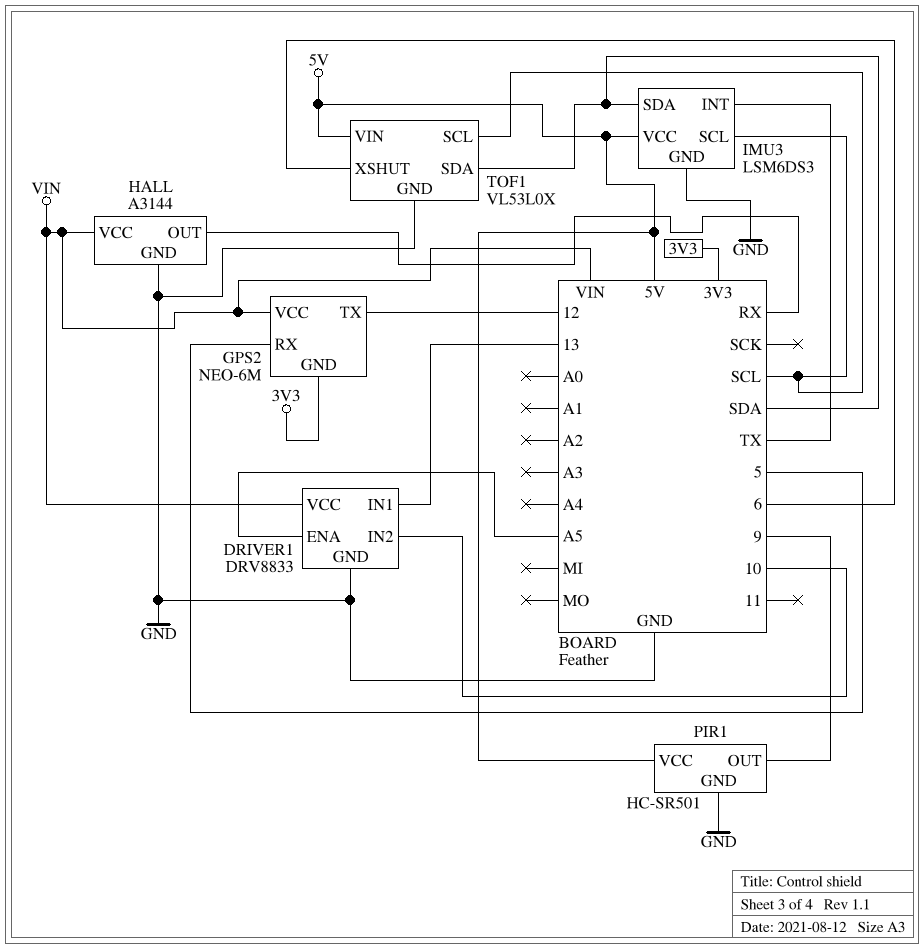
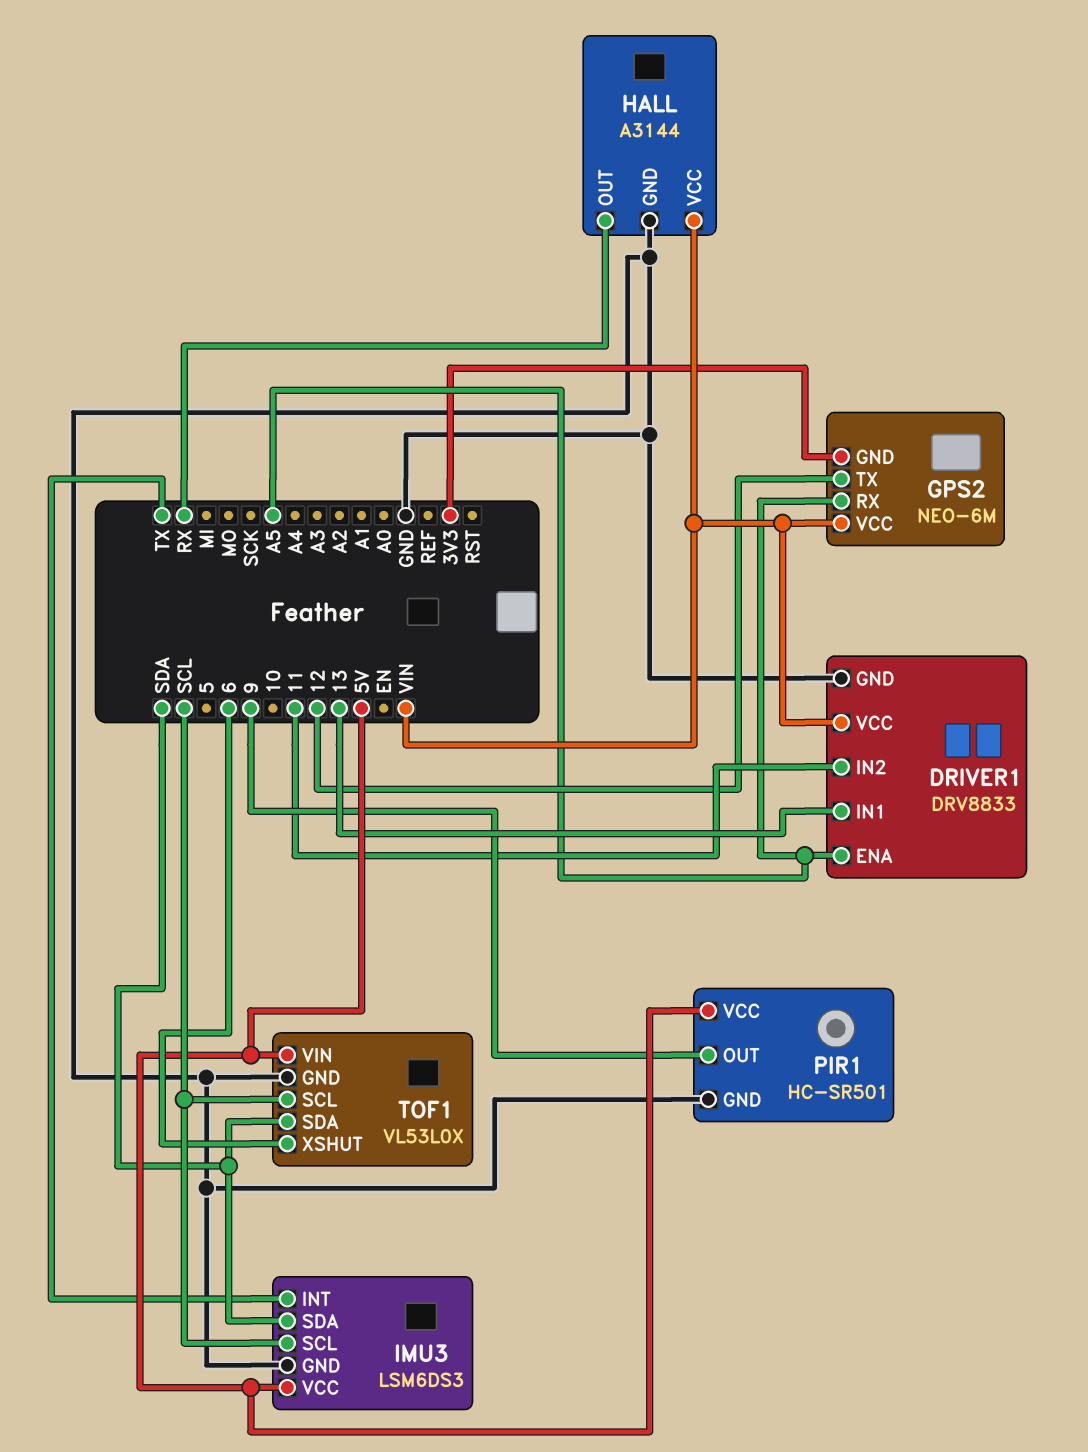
DRIVER1 pin IN2: 10 -> 11
GPS2 pin RX: 5 -> A5

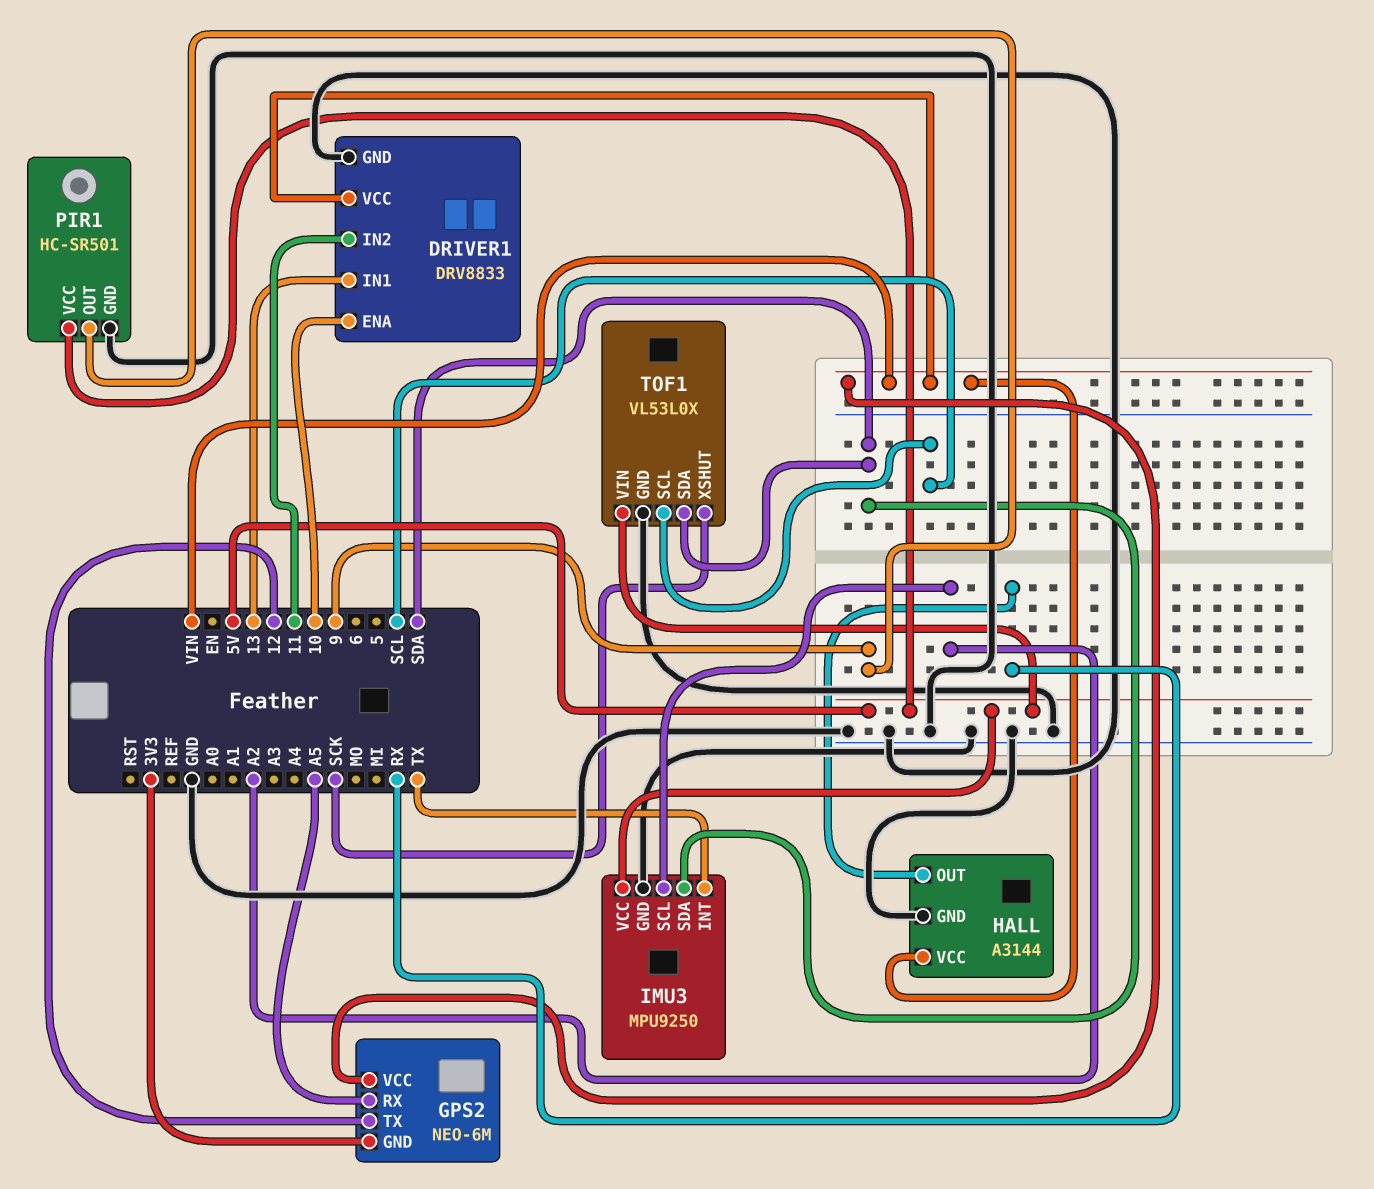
DRIVER1 pin ENA: A5 -> 10
IMU3: LSM6DS3 -> MPU9250
IMU3 pin SCL: SCL -> A2
TOF1 pin XSHUT: 6 -> SCK

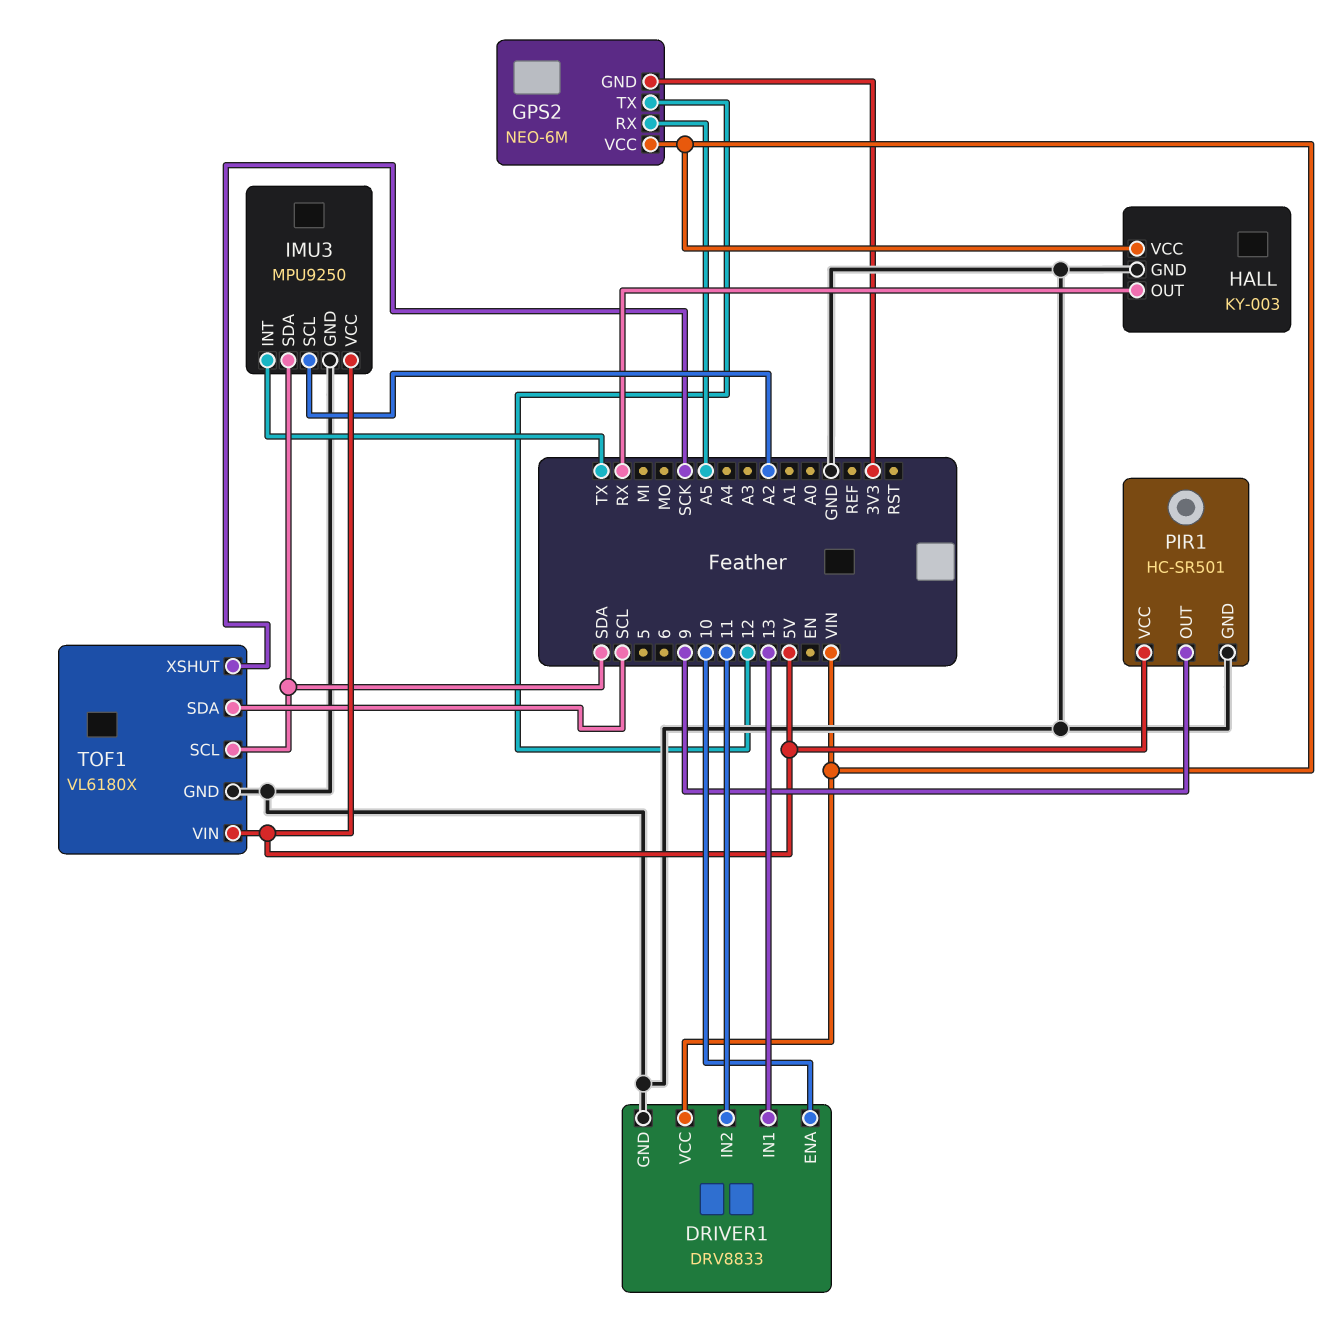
HALL: A3144 -> KY-003
TOF1: VL53L0X -> VL6180X
TOF1 pin SCL: SCL -> SDA
TOF1 pin SDA: SDA -> SCL

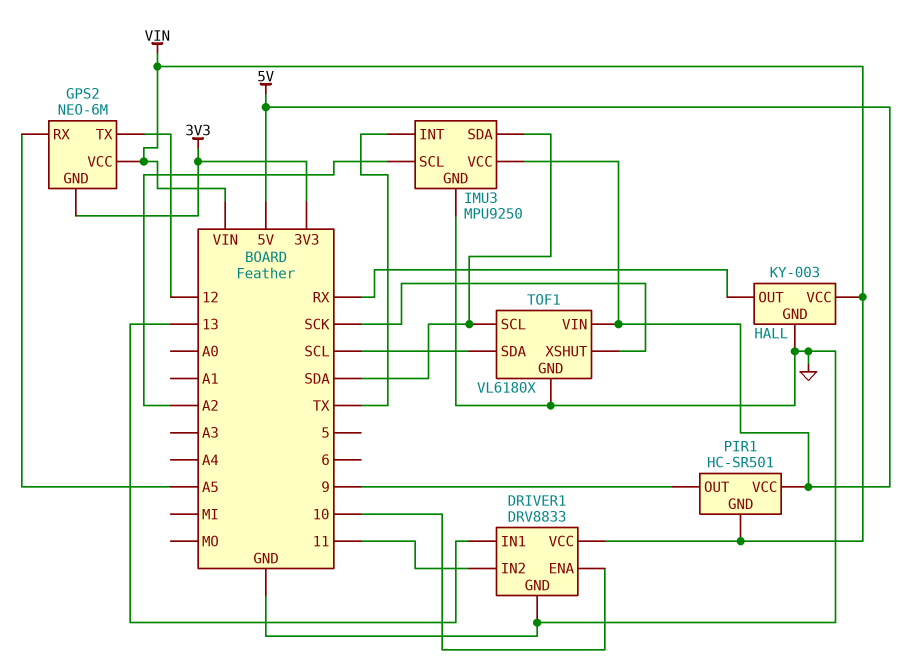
PIR1 pin GND: GND -> VIN

